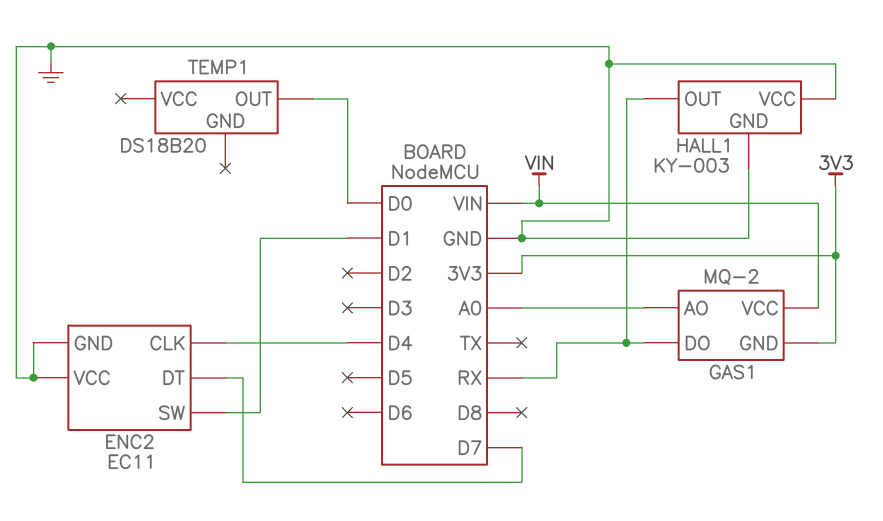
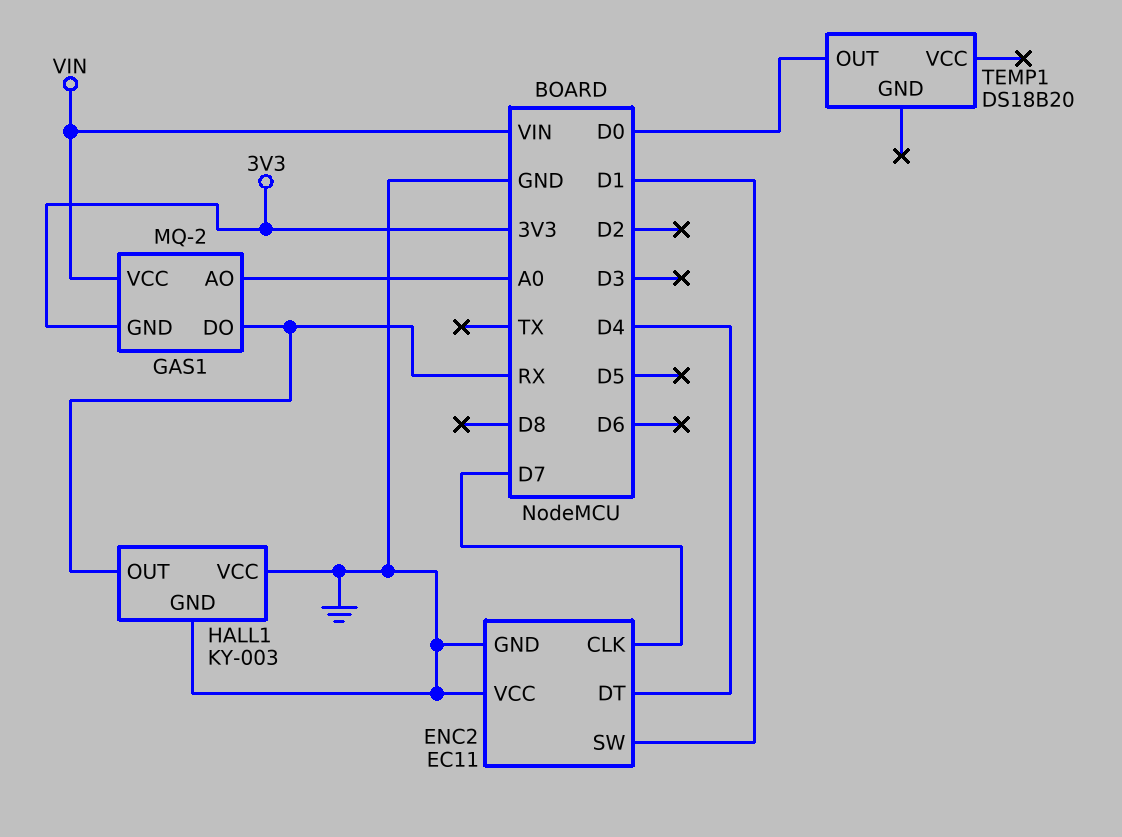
ENC2 pin CLK: D4 -> D7
ENC2 pin DT: D7 -> D4

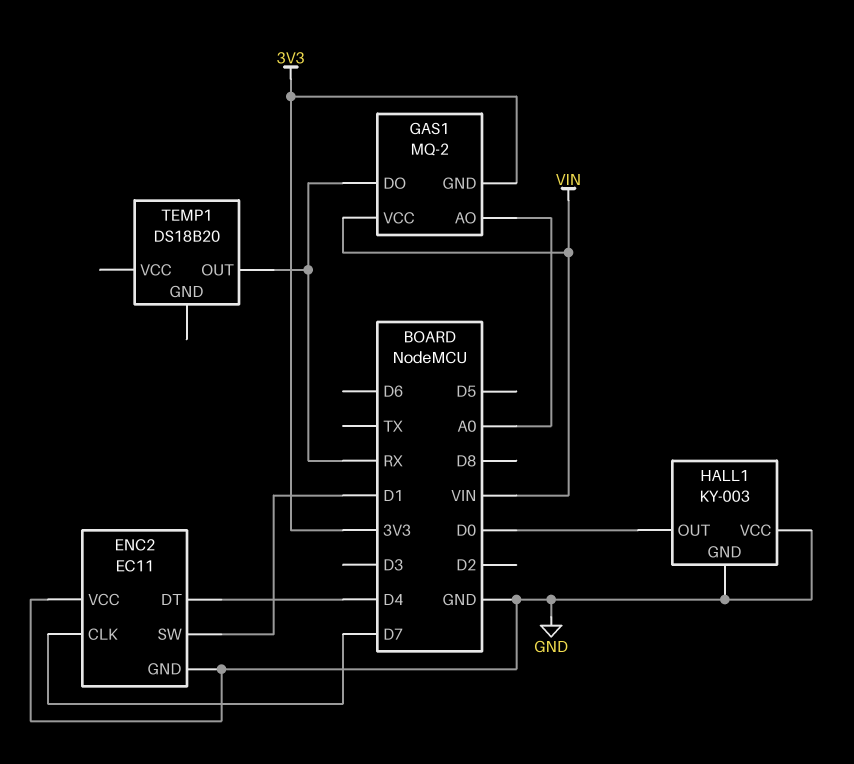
HALL1 pin OUT: RX -> D0
TEMP1 pin OUT: D0 -> RX

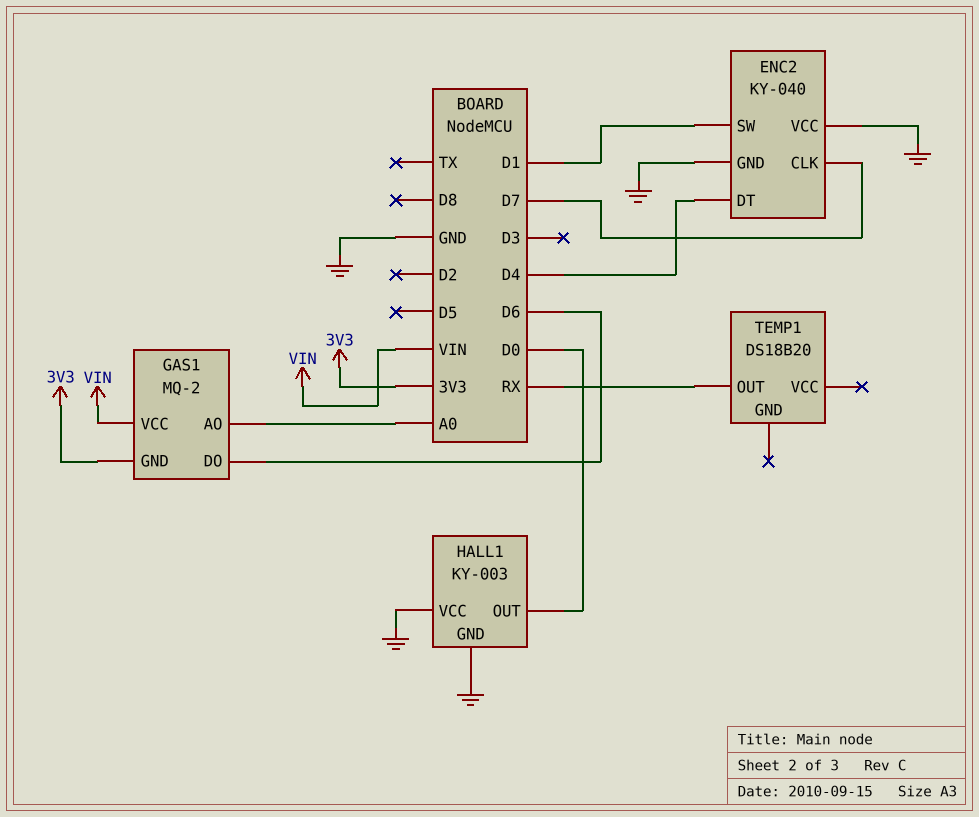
ENC2: EC11 -> KY-040
GAS1 pin DO: RX -> D6

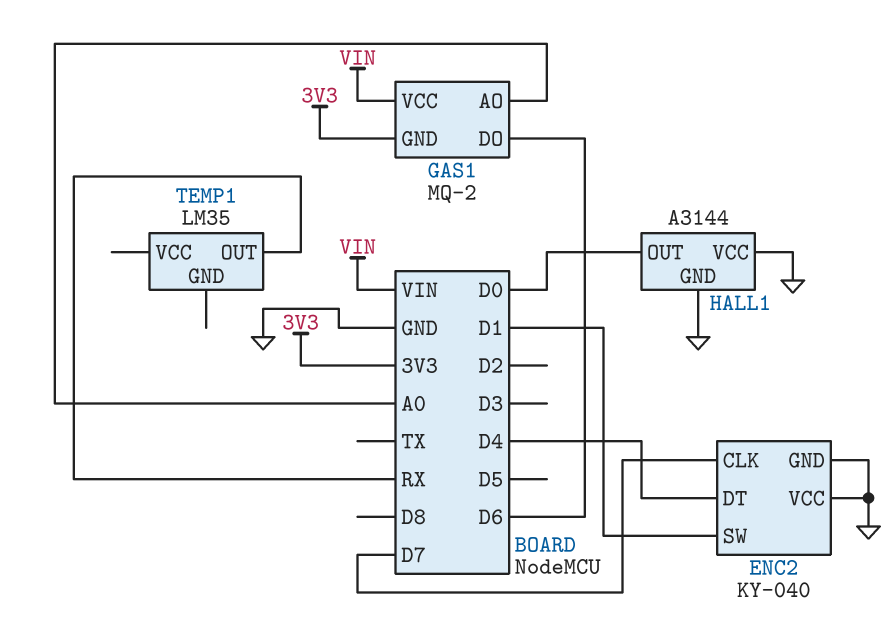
HALL1: KY-003 -> A3144
TEMP1: DS18B20 -> LM35

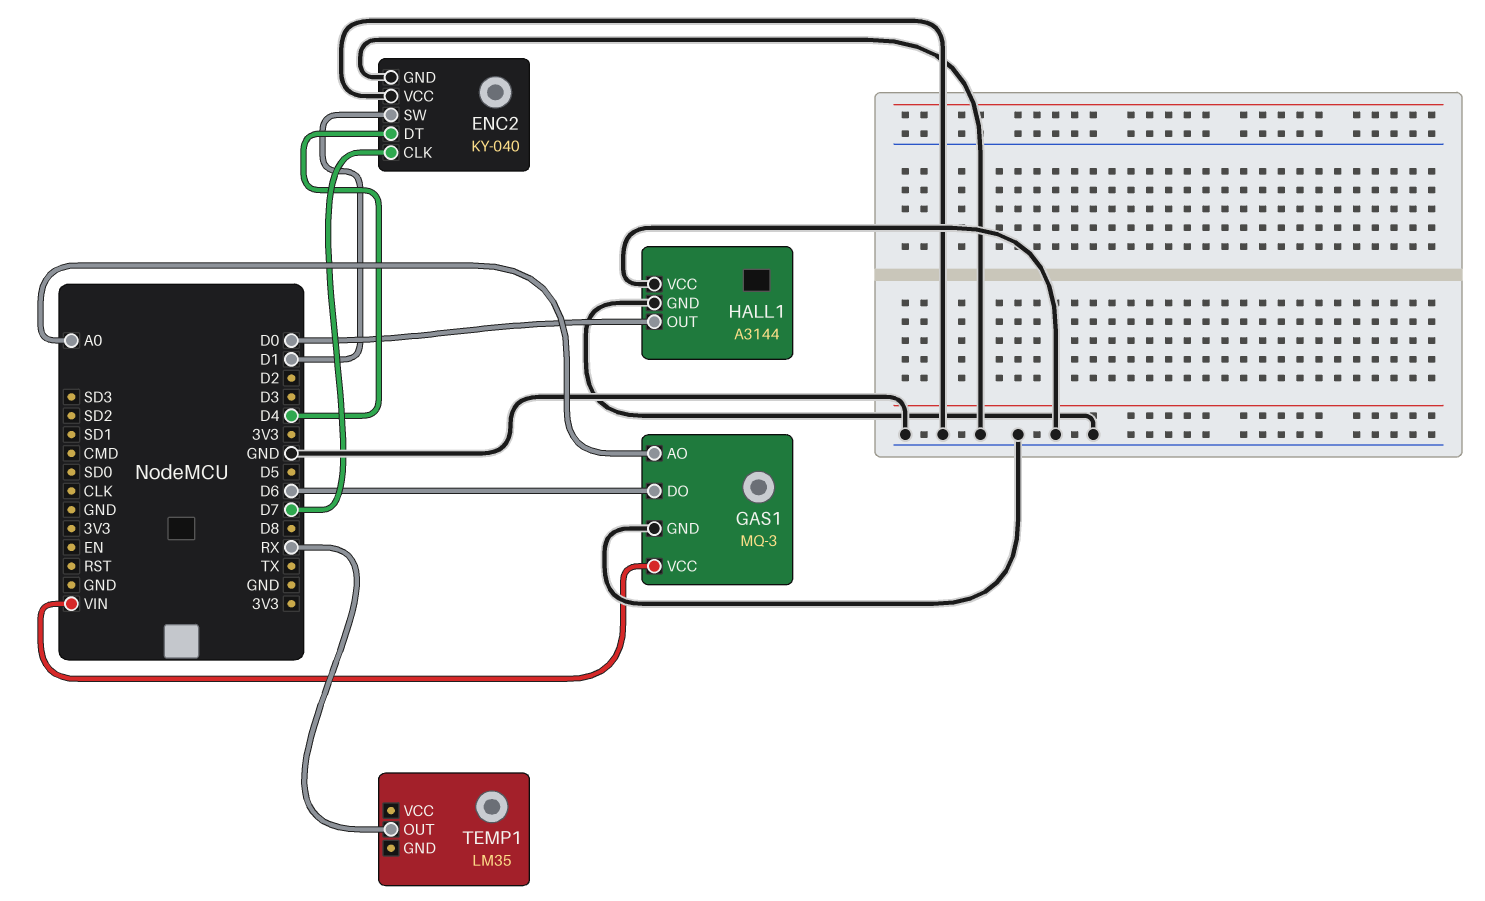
GAS1: MQ-2 -> MQ-3
GAS1 pin GND: 3V3 -> GND

